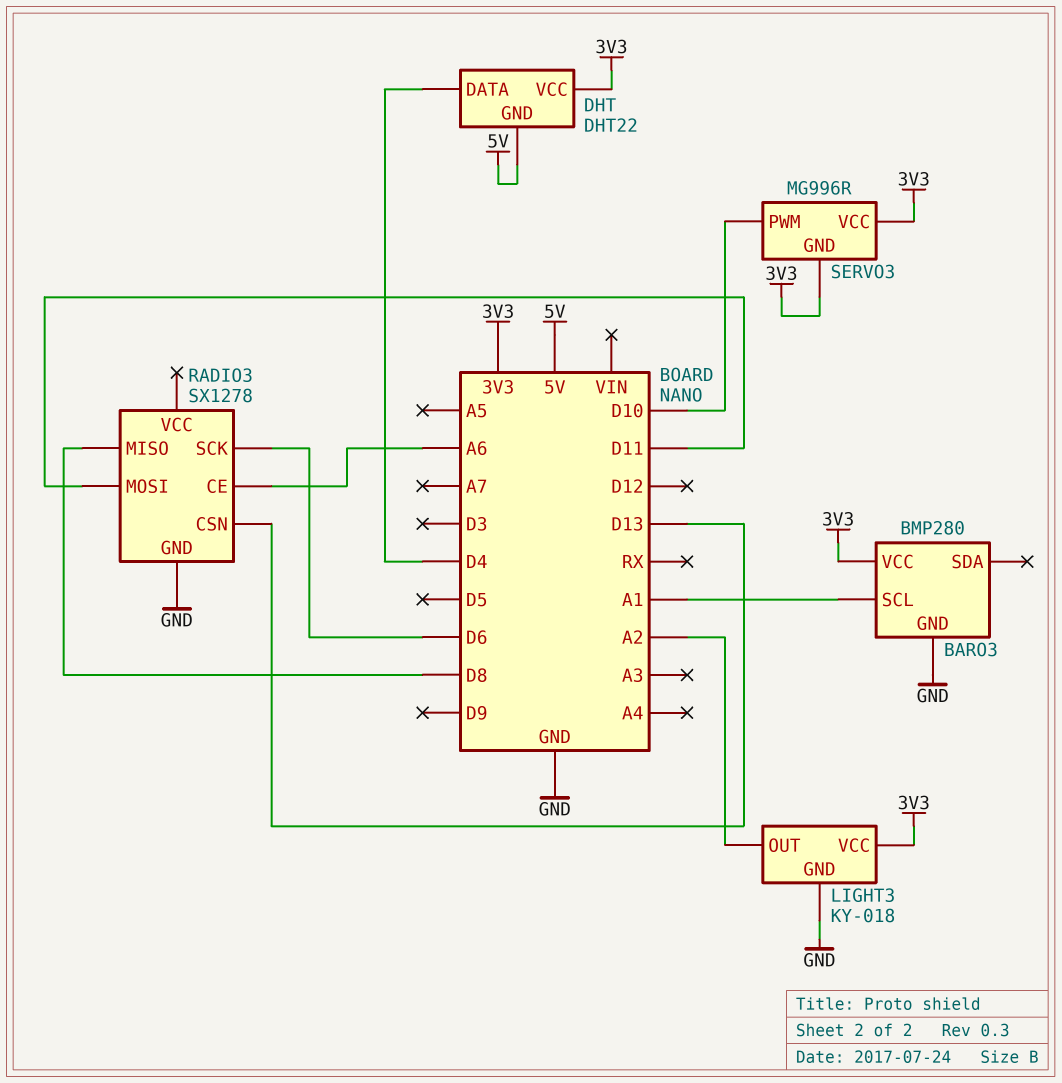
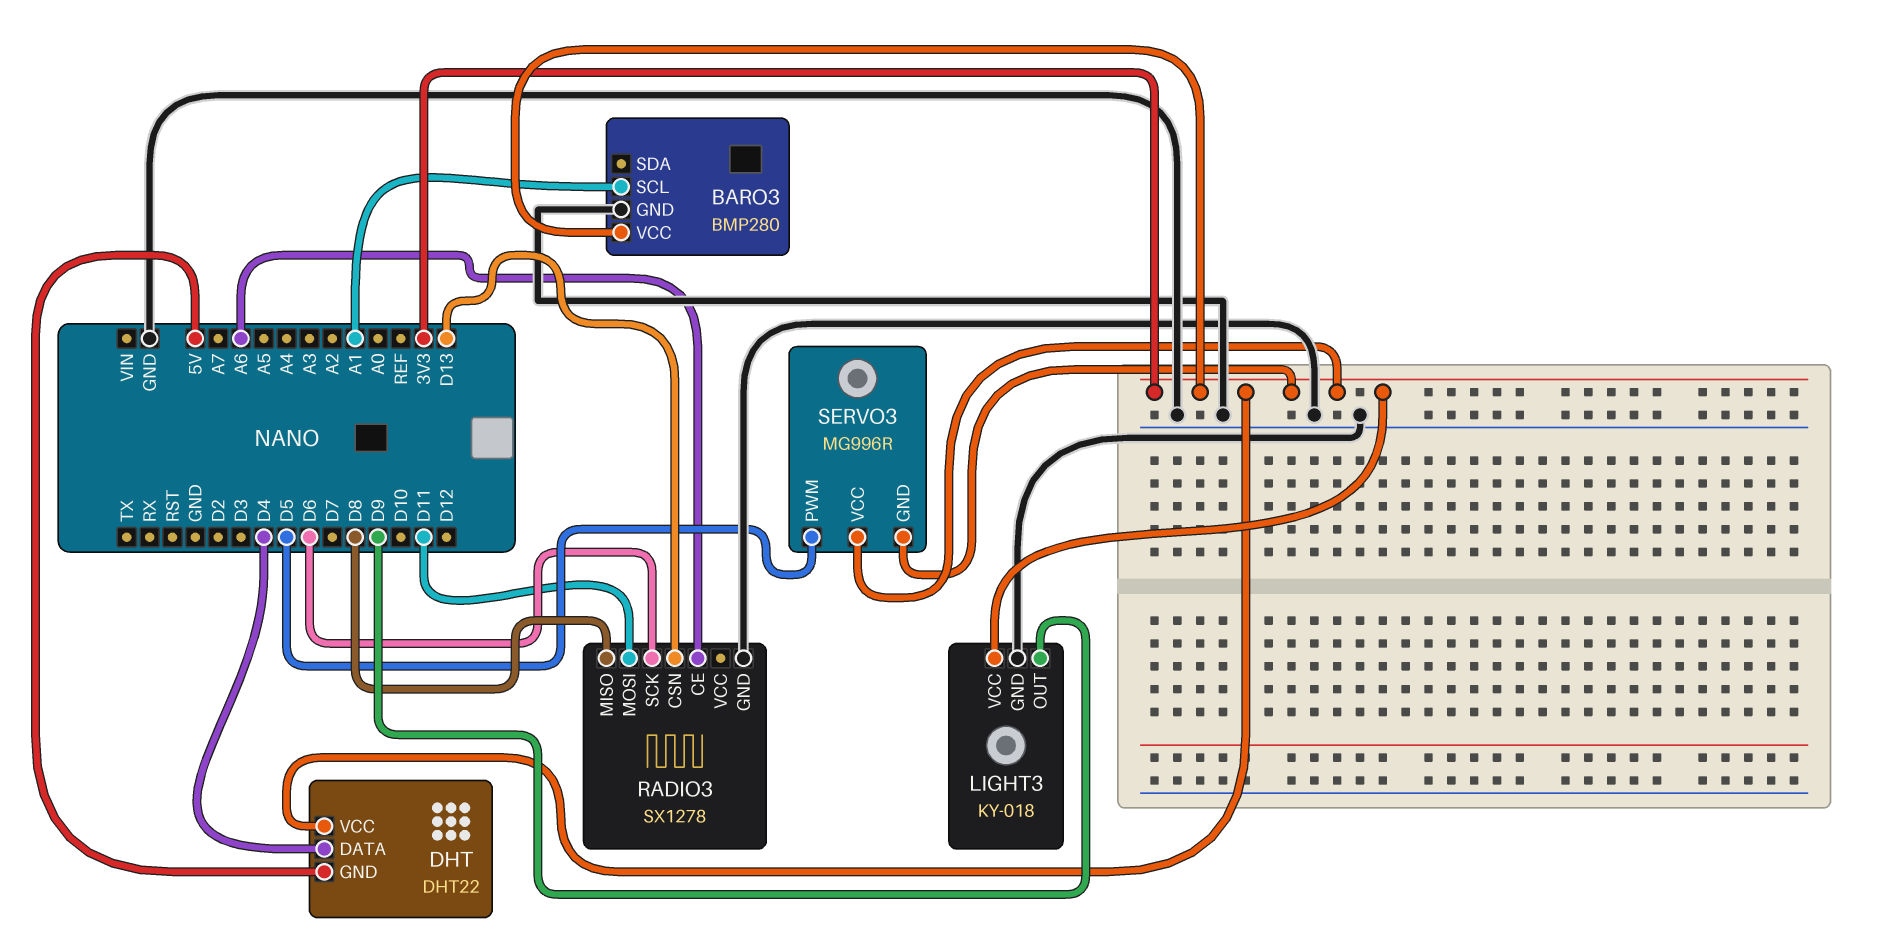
LIGHT3 pin OUT: A2 -> D9
SERVO3 pin PWM: D10 -> D5

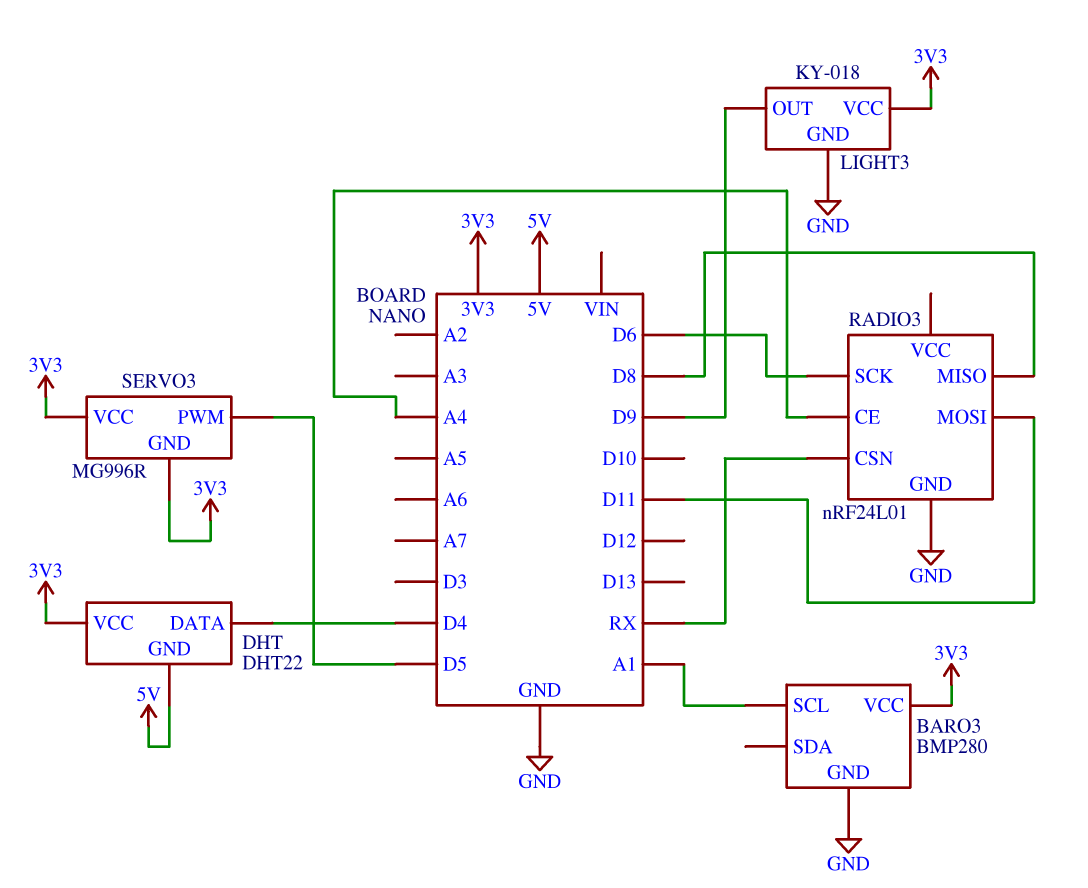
RADIO3: SX1278 -> nRF24L01
RADIO3 pin CE: A6 -> A4
RADIO3 pin CSN: D13 -> RX

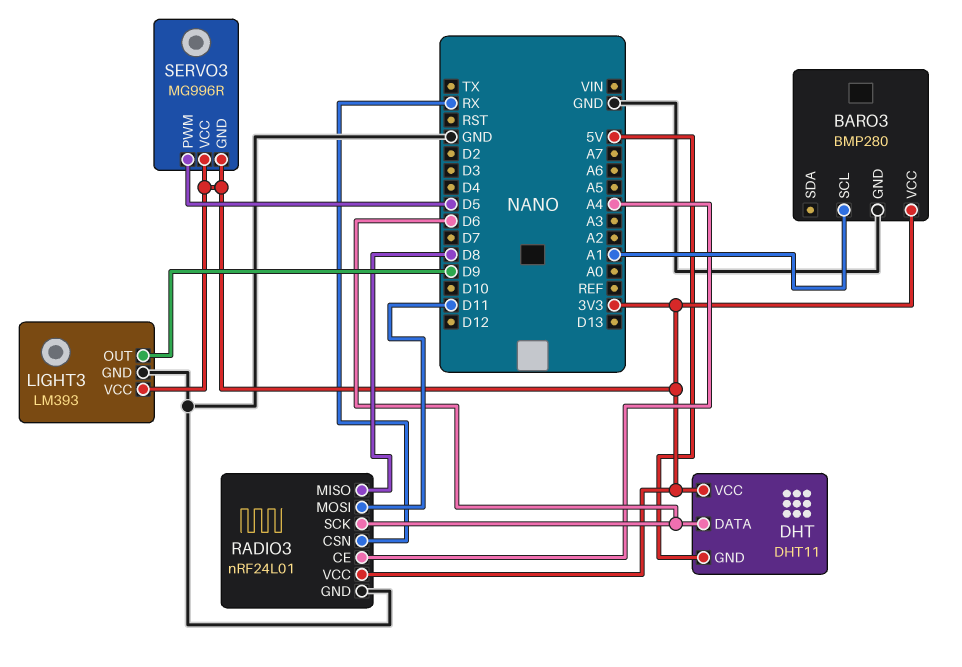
DHT: DHT22 -> DHT11
DHT pin DATA: D4 -> D6
LIGHT3: KY-018 -> LM393
RADIO3 pin VCC: none -> 3V3

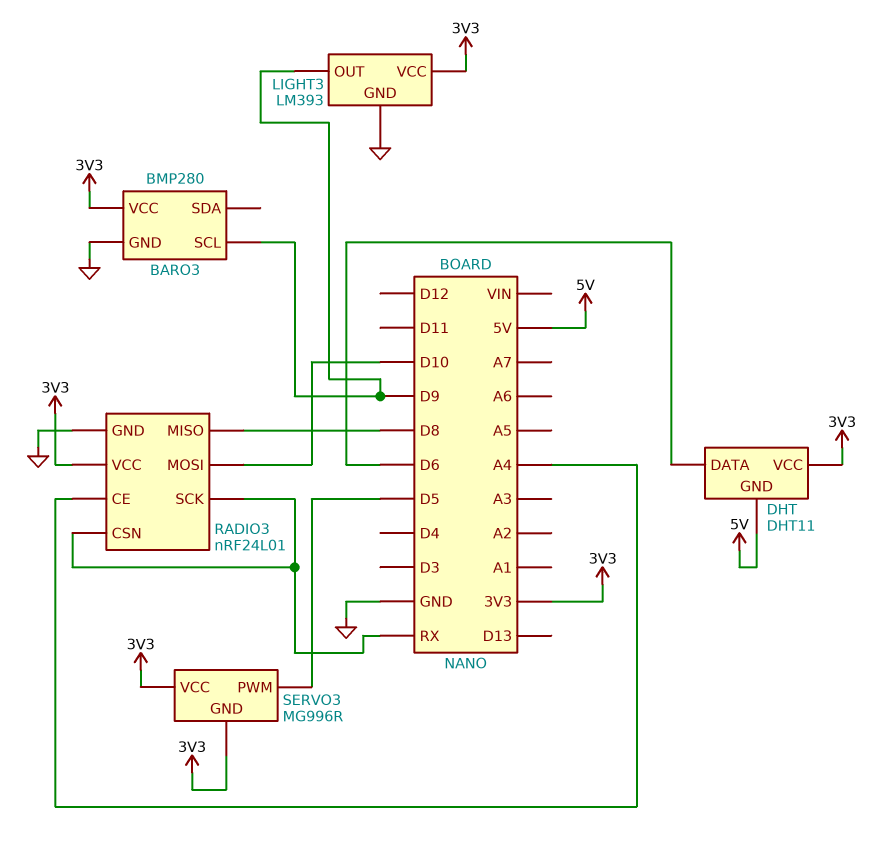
BARO3 pin SCL: A1 -> D9
RADIO3 pin MOSI: D11 -> D10
RADIO3 pin SCK: D6 -> RX

